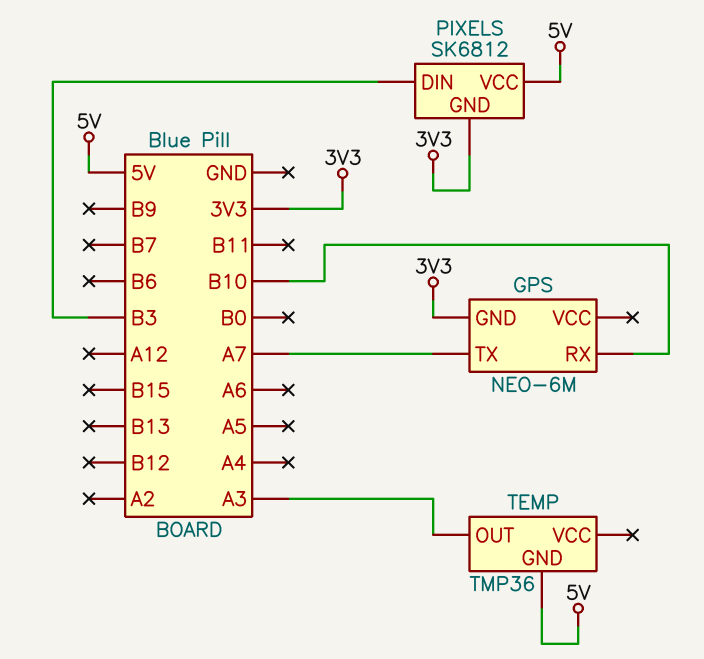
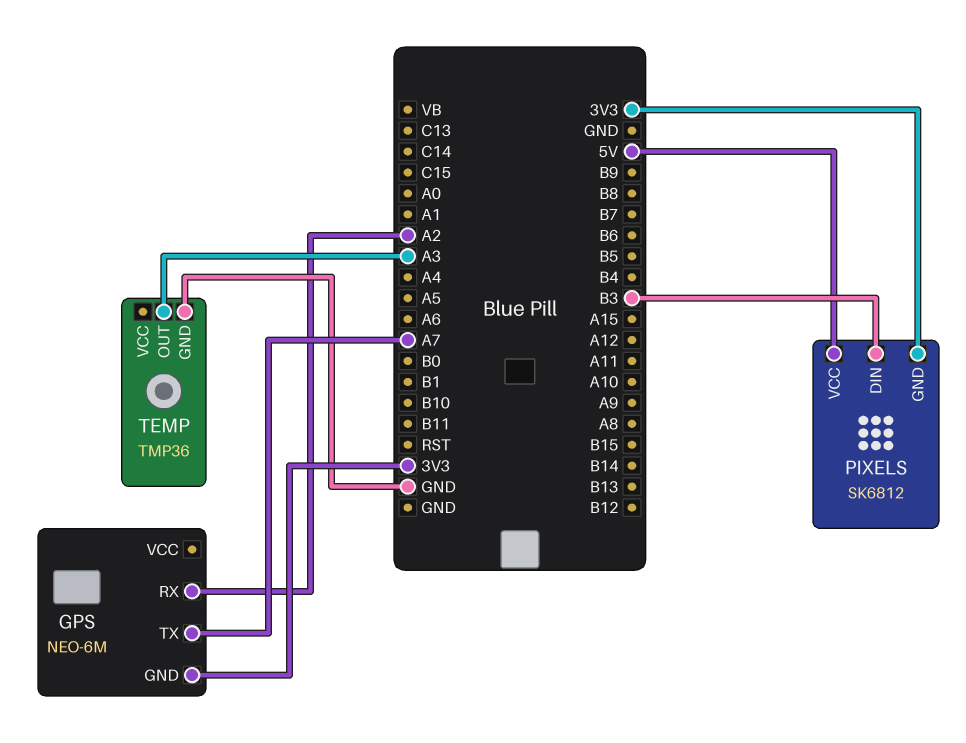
GPS pin RX: B10 -> A2
TEMP pin GND: 5V -> GND

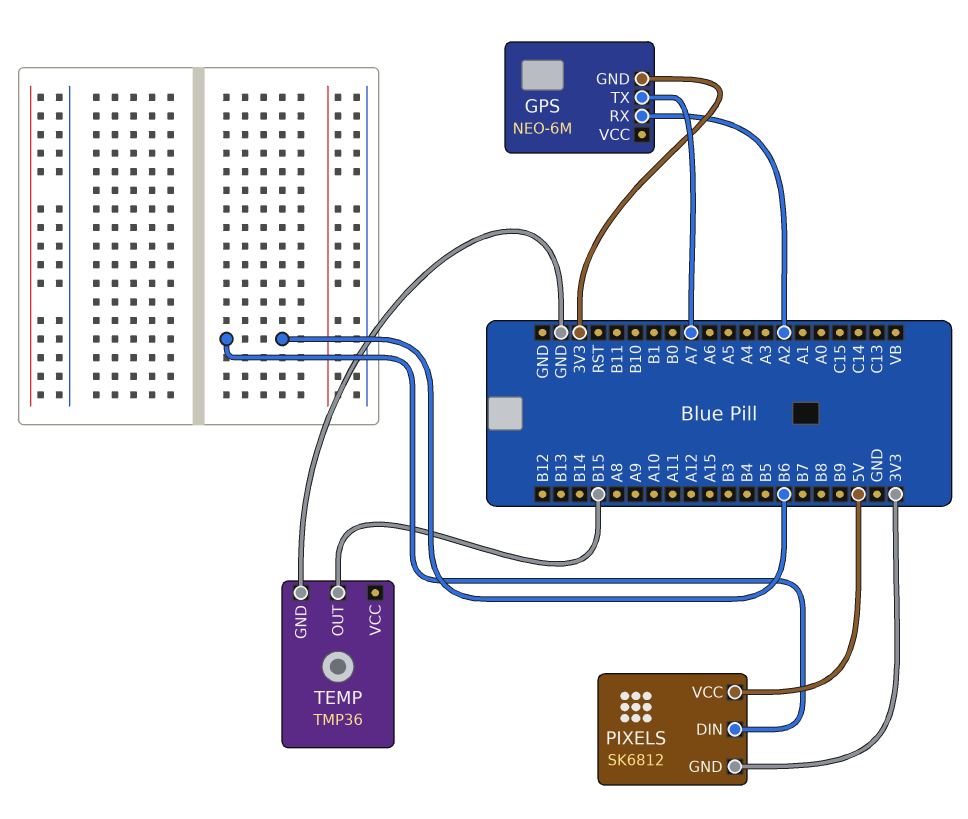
PIXELS pin DIN: B3 -> B6
TEMP pin OUT: A3 -> B15

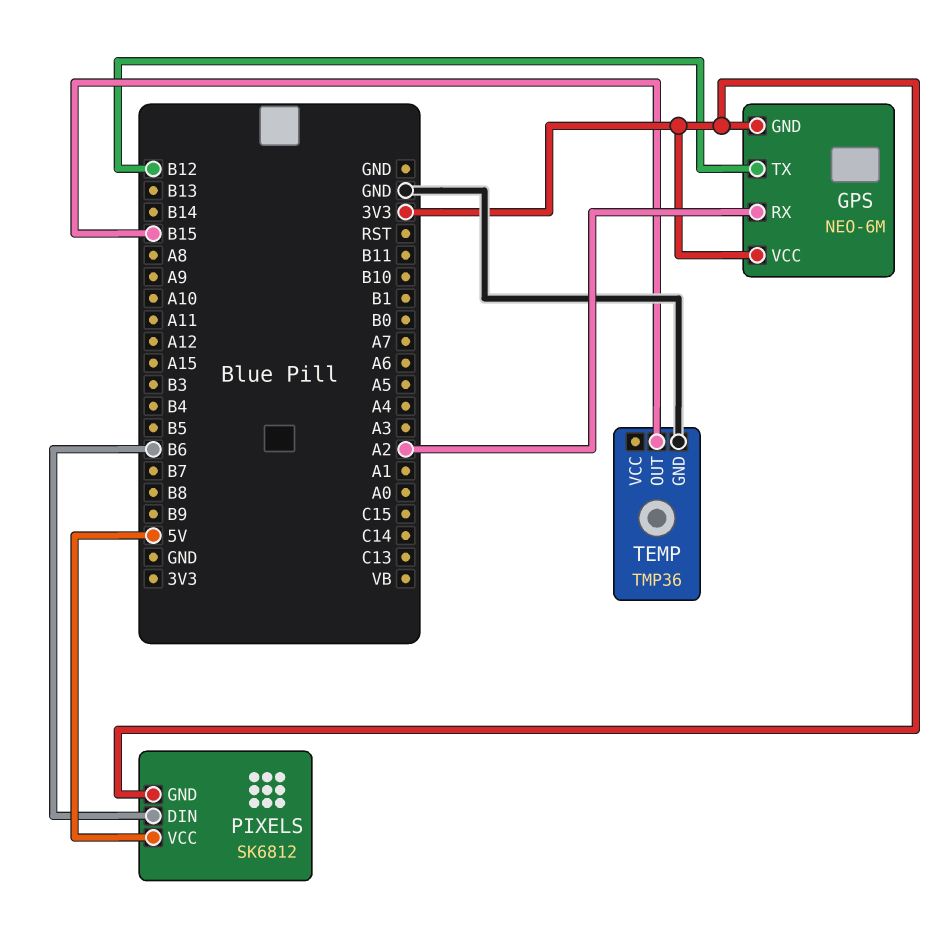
GPS pin TX: A7 -> B12
GPS pin VCC: none -> 3V3

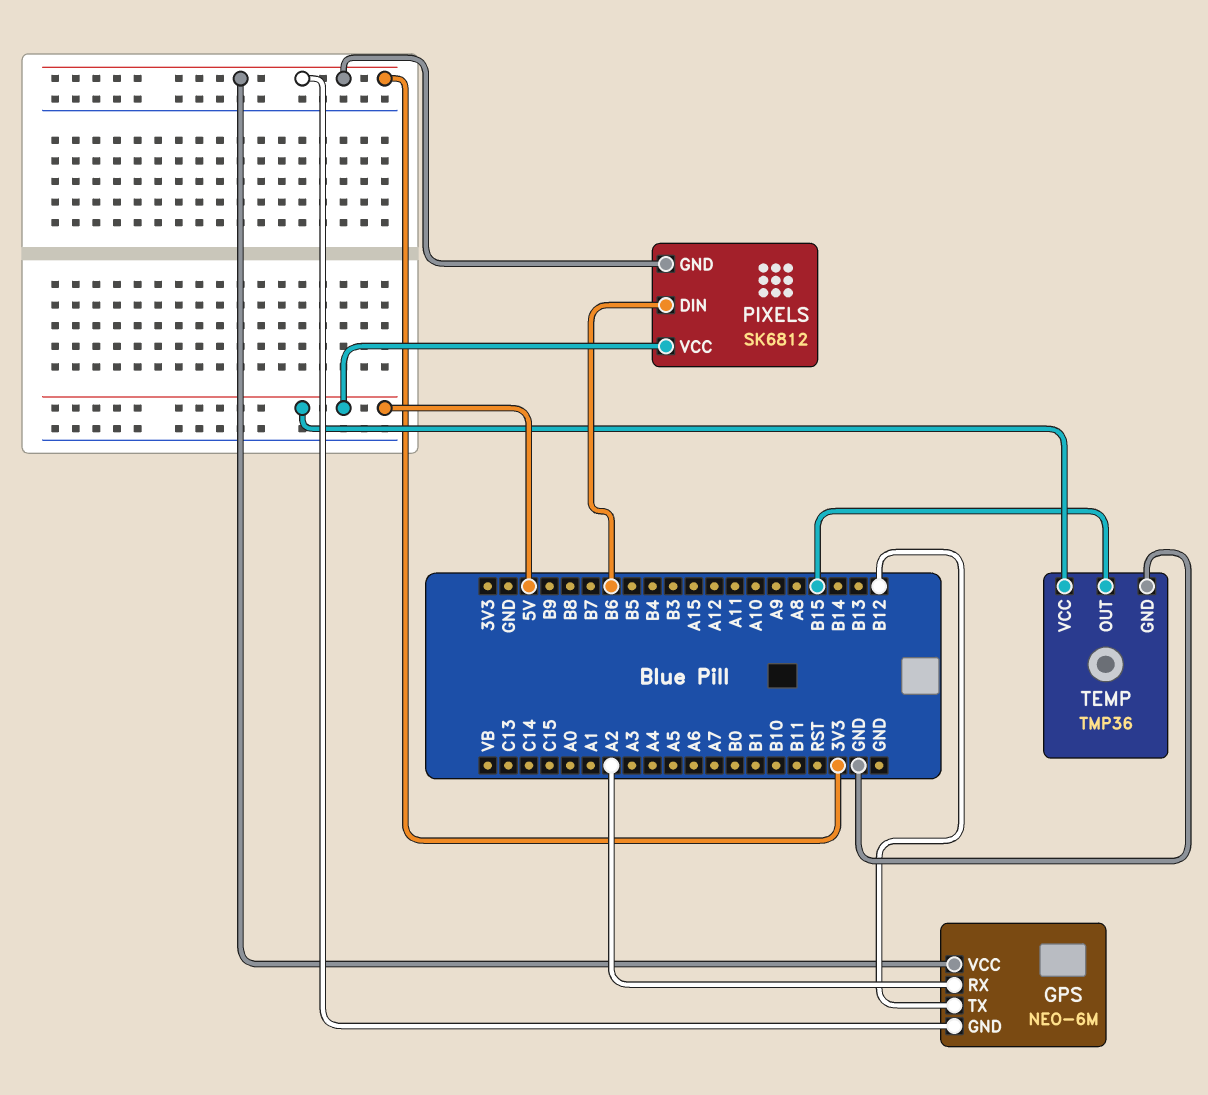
TEMP pin VCC: none -> 5V

